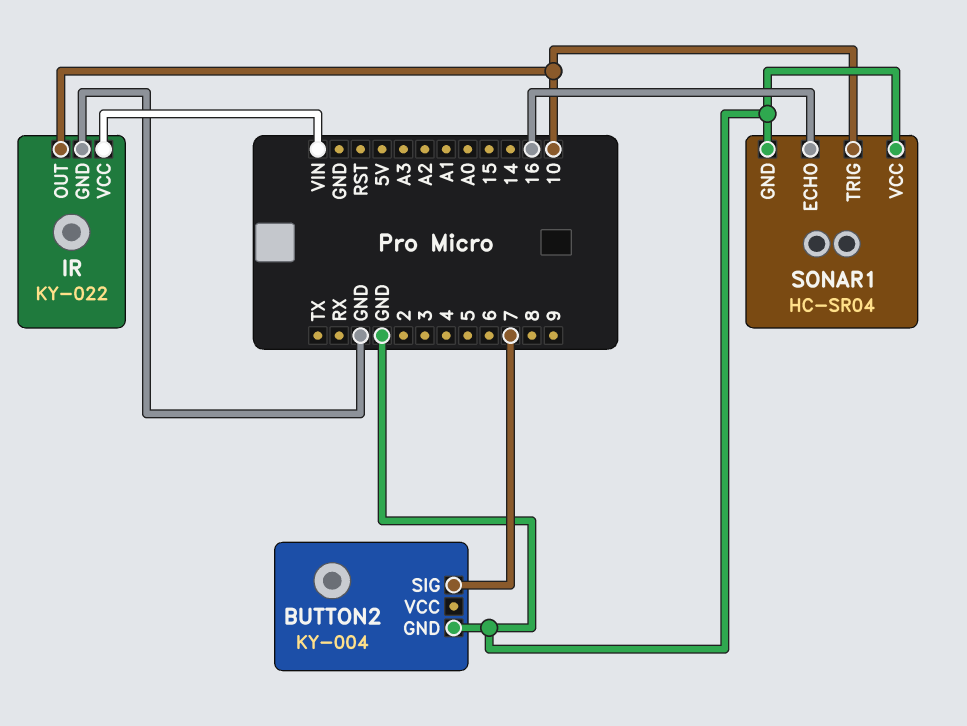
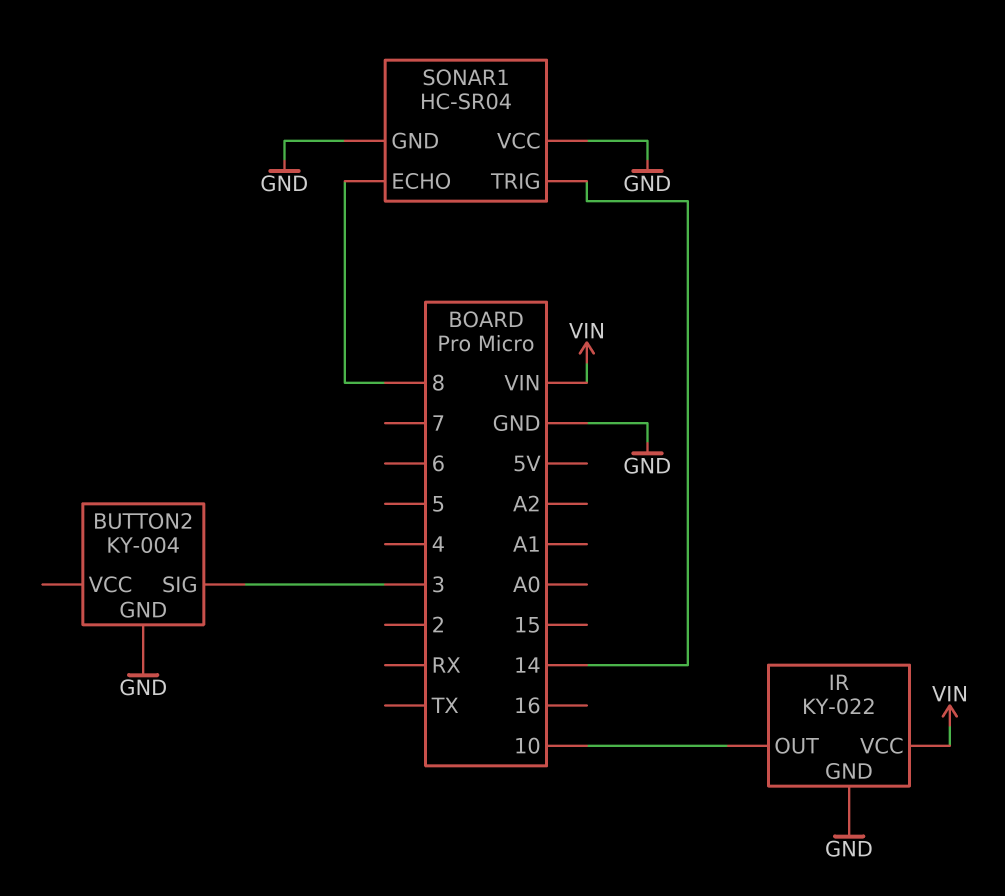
BUTTON2 pin SIG: 7 -> 3
SONAR1 pin ECHO: 16 -> 8
SONAR1 pin TRIG: 10 -> 14

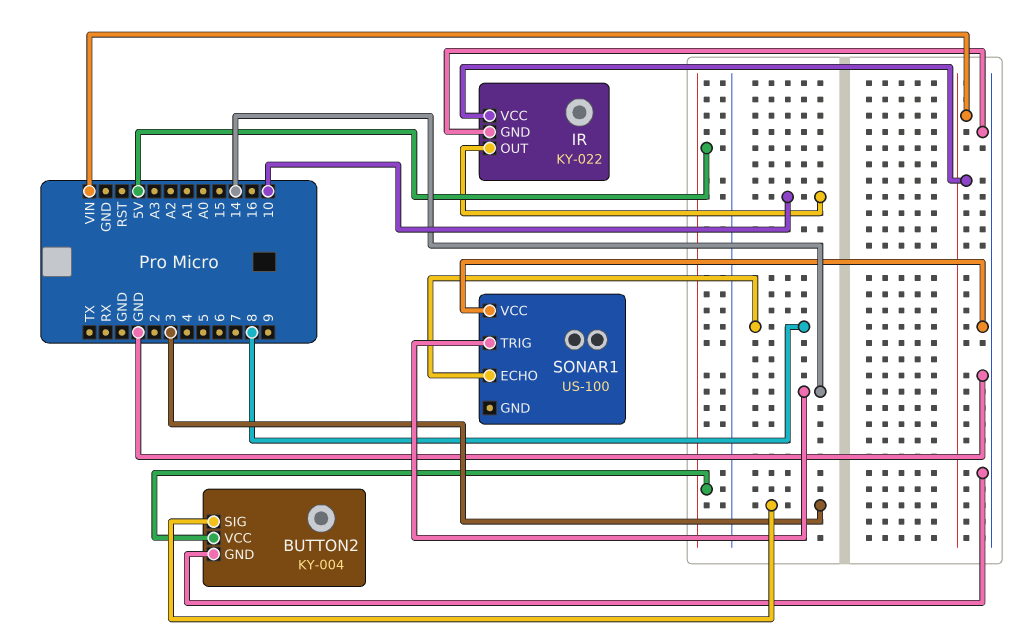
BUTTON2 pin VCC: none -> 5V
SONAR1: HC-SR04 -> US-100
SONAR1 pin GND: GND -> none

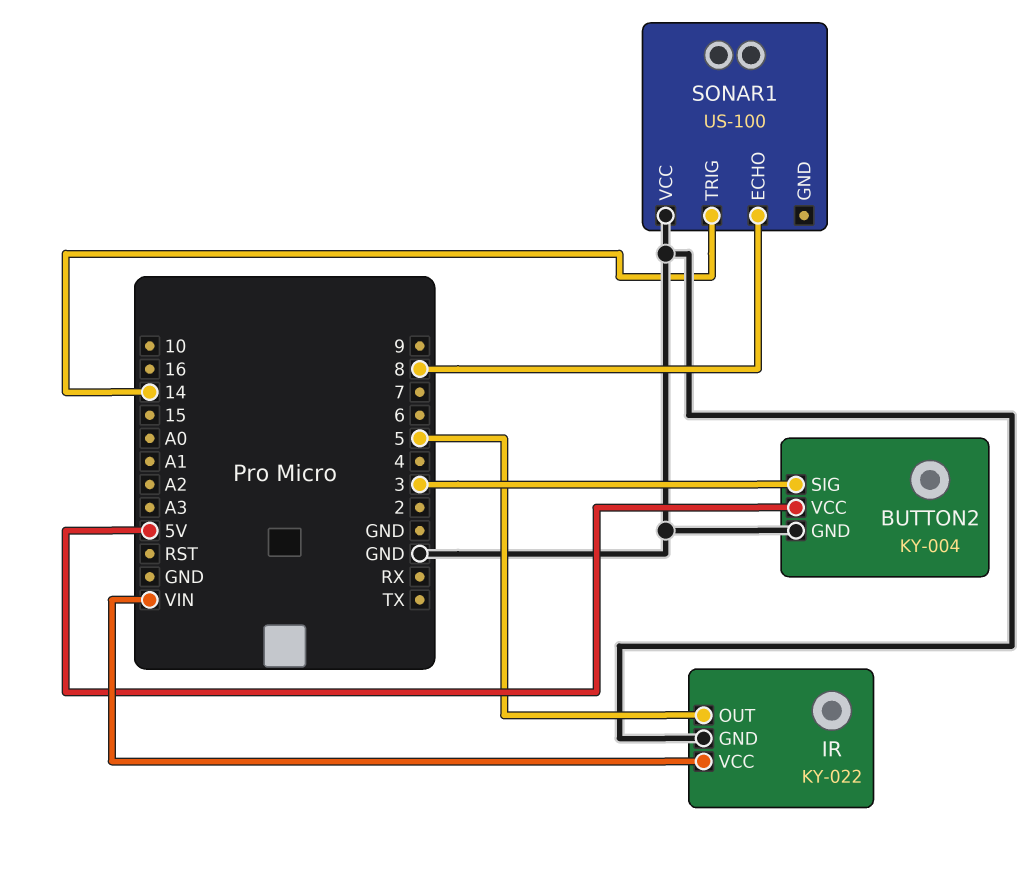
IR pin OUT: 10 -> 5

